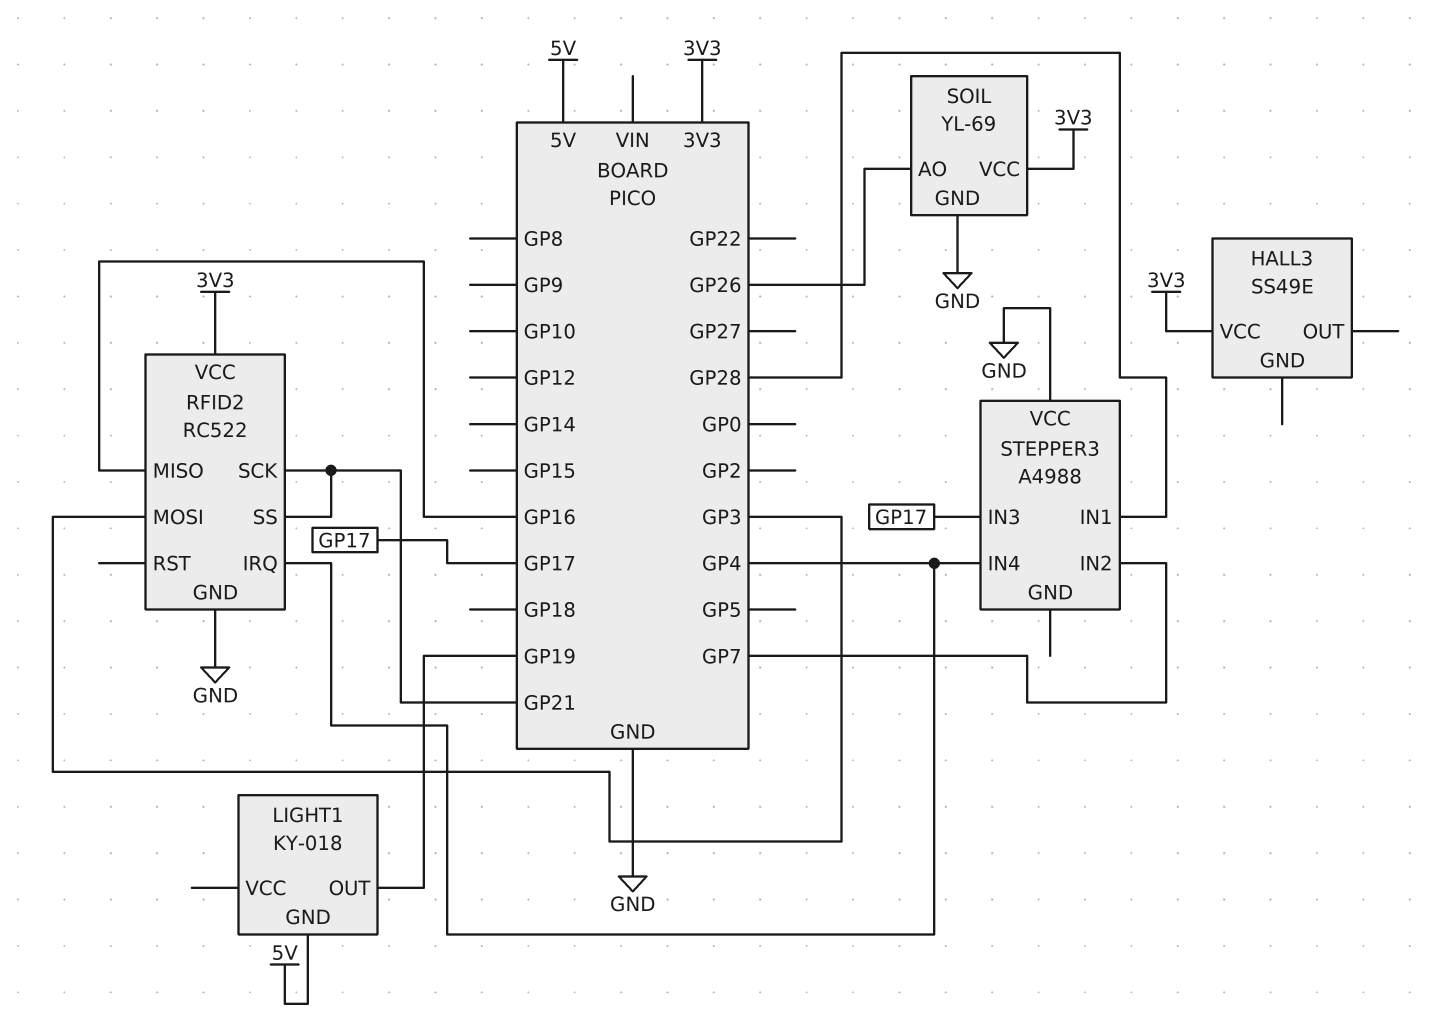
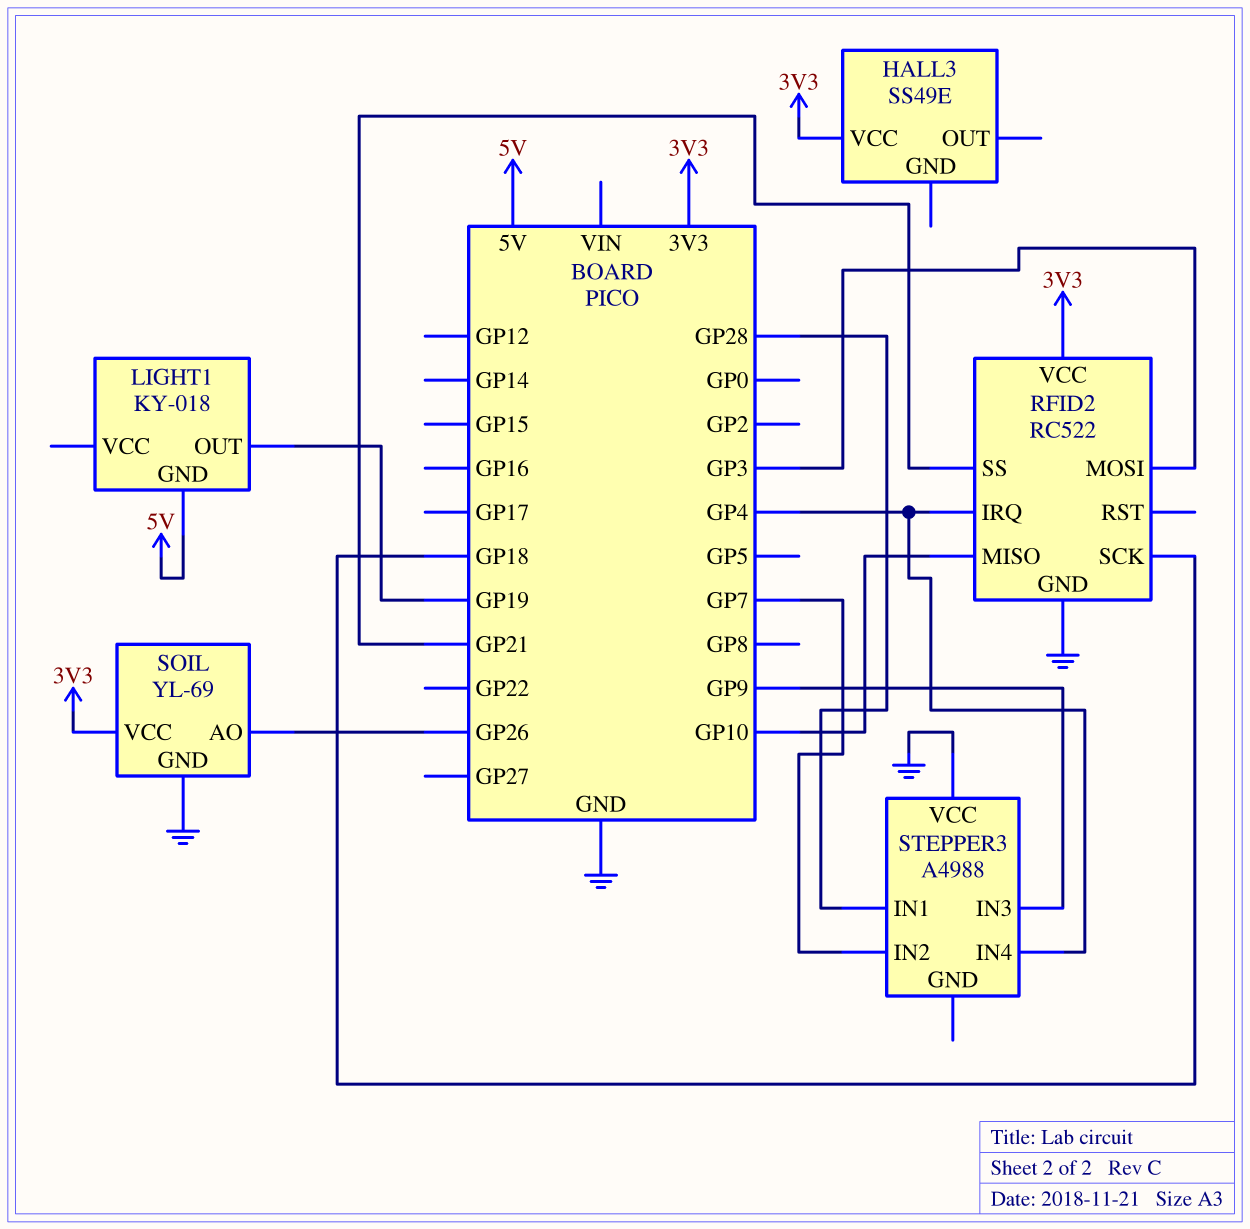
RFID2 pin MISO: GP16 -> GP10
RFID2 pin SCK: GP21 -> GP18
STEPPER3 pin IN3: GP17 -> GP9

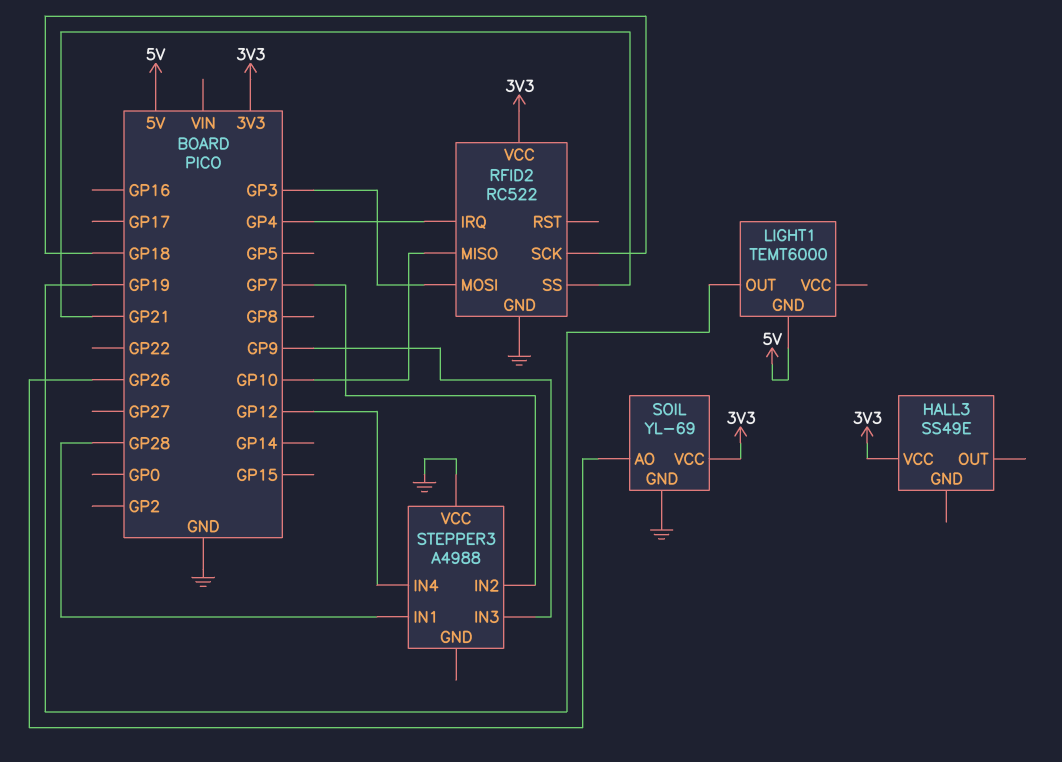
LIGHT1: KY-018 -> TEMT6000
STEPPER3 pin IN4: GP4 -> GP12

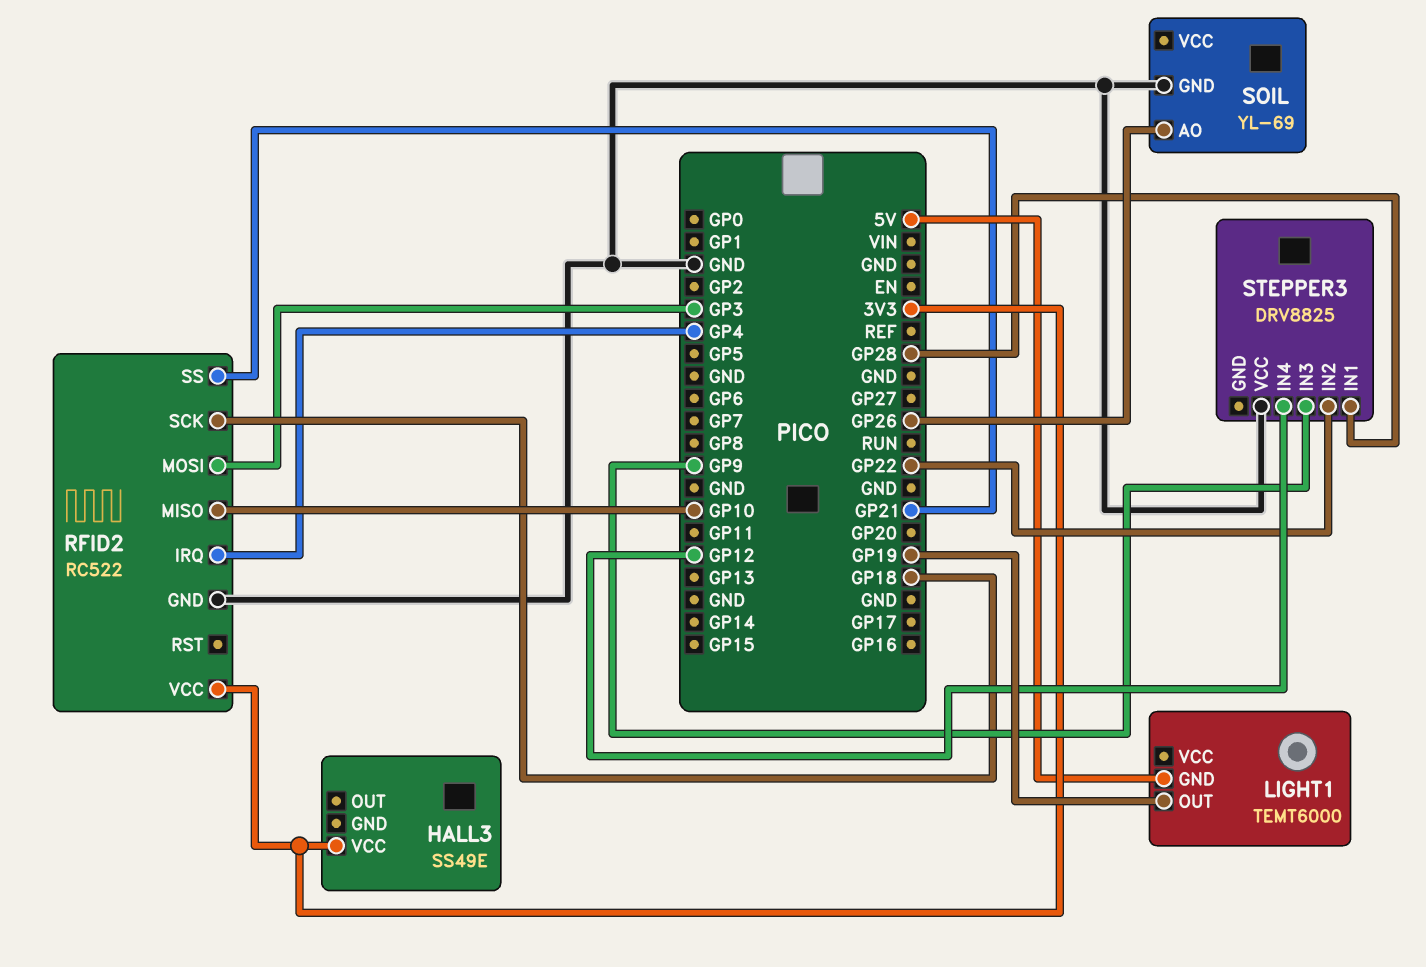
SOIL pin VCC: 3V3 -> none
STEPPER3: A4988 -> DRV8825
STEPPER3 pin IN2: GP7 -> GP22

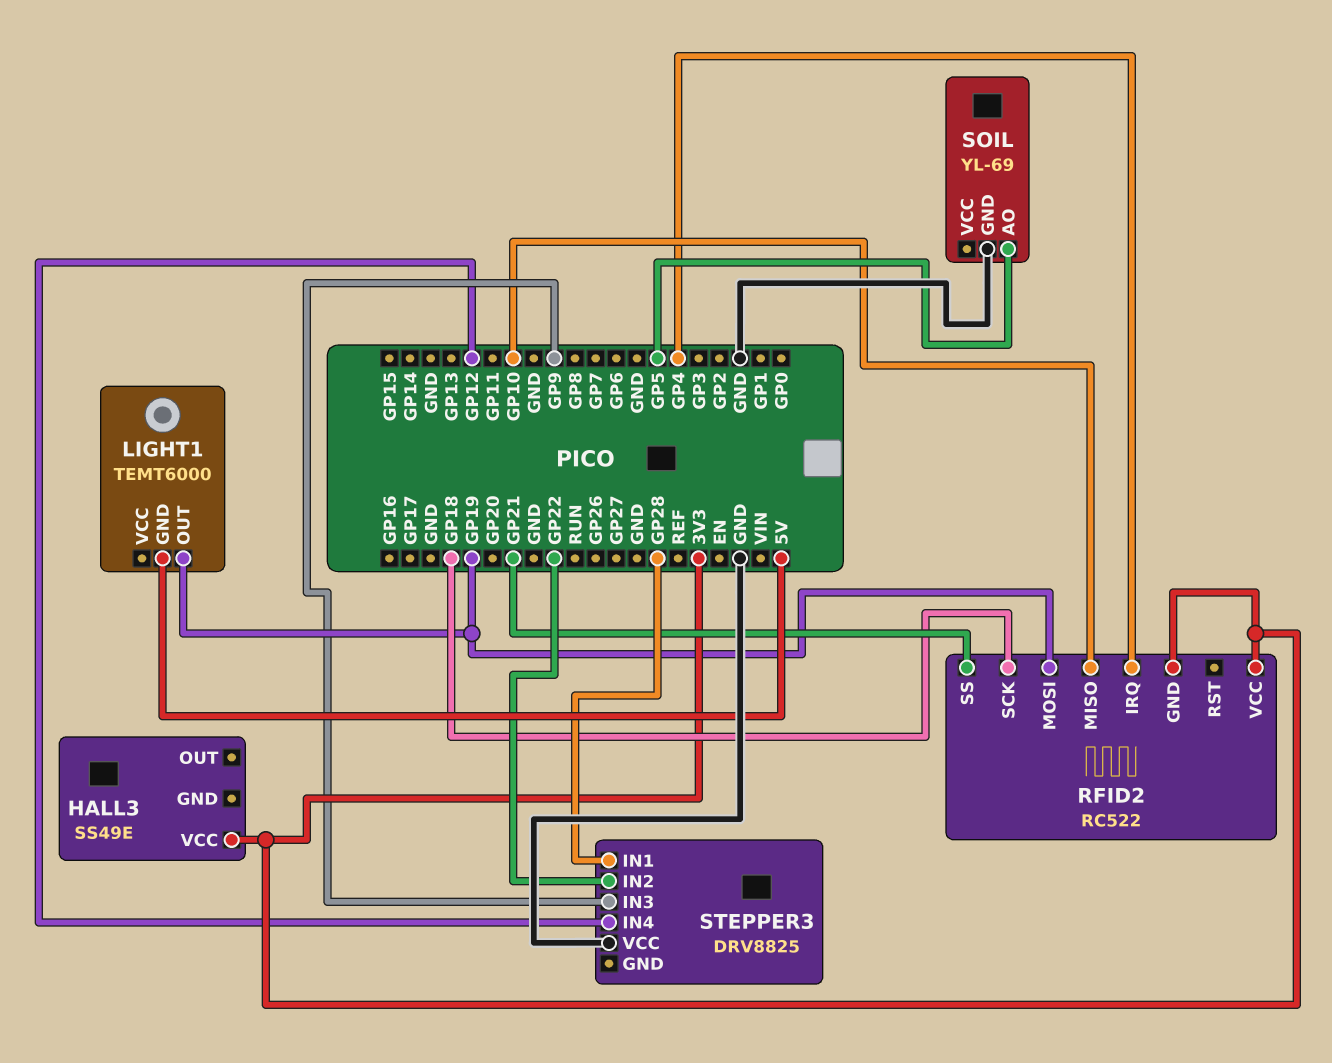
RFID2 pin GND: GND -> 3V3
RFID2 pin MOSI: GP3 -> GP19
SOIL pin AO: GP26 -> GP5

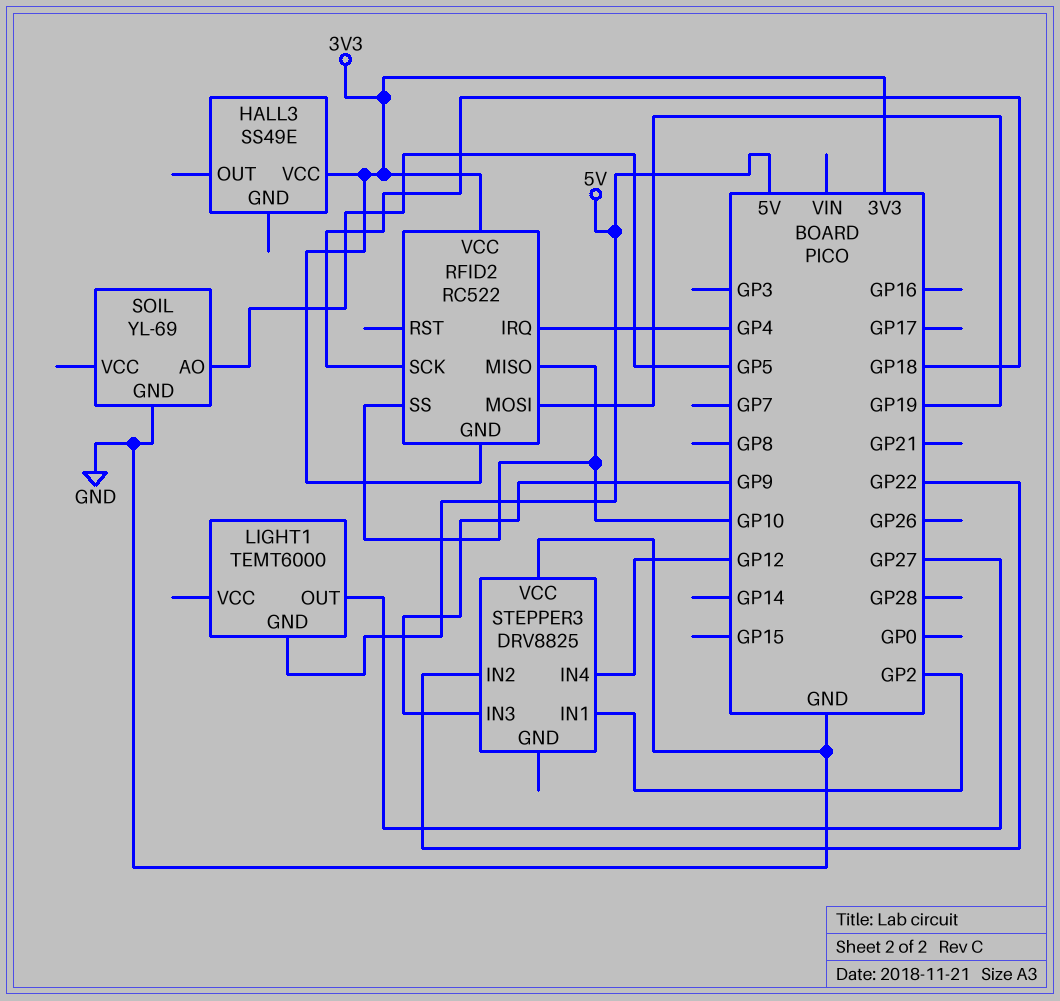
LIGHT1 pin OUT: GP19 -> GP27
RFID2 pin SS: GP21 -> GP10
STEPPER3 pin IN1: GP28 -> GP2

